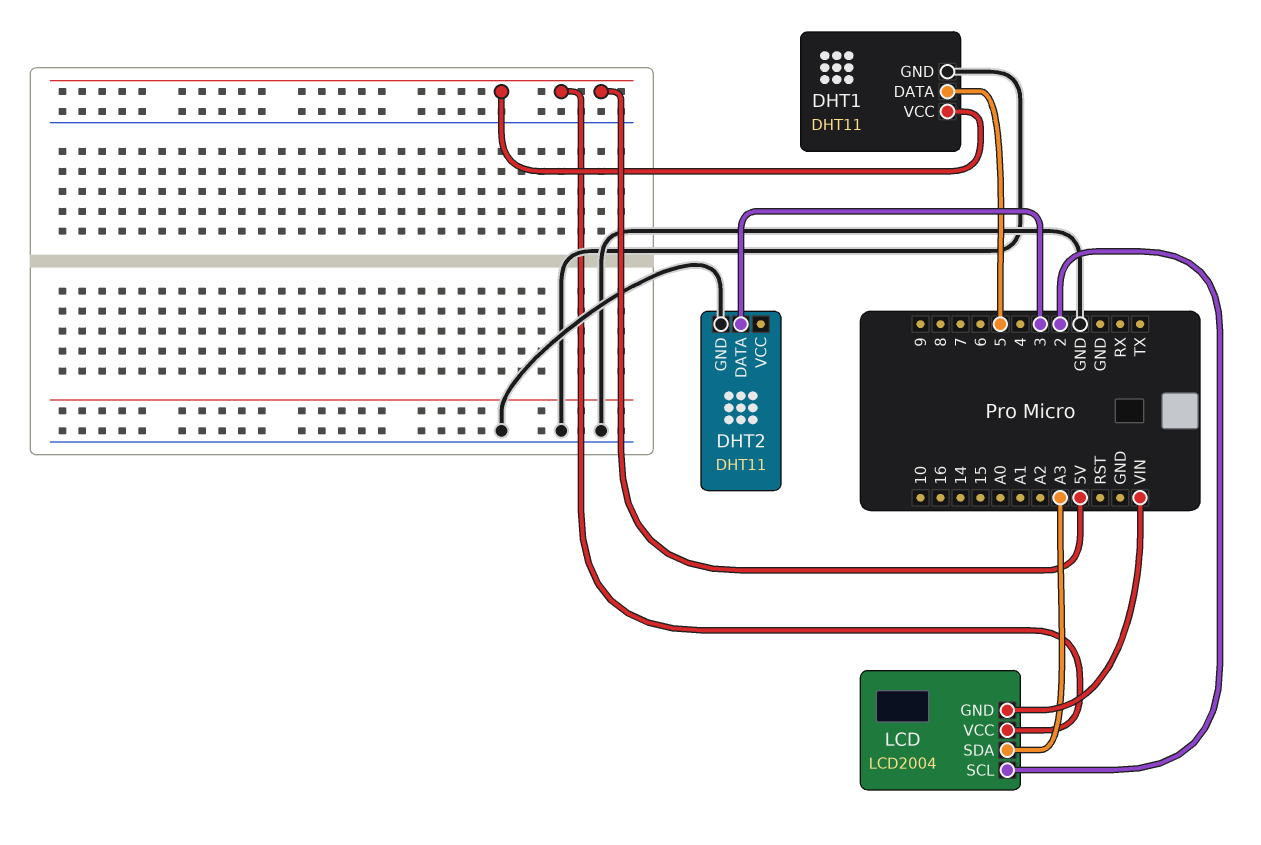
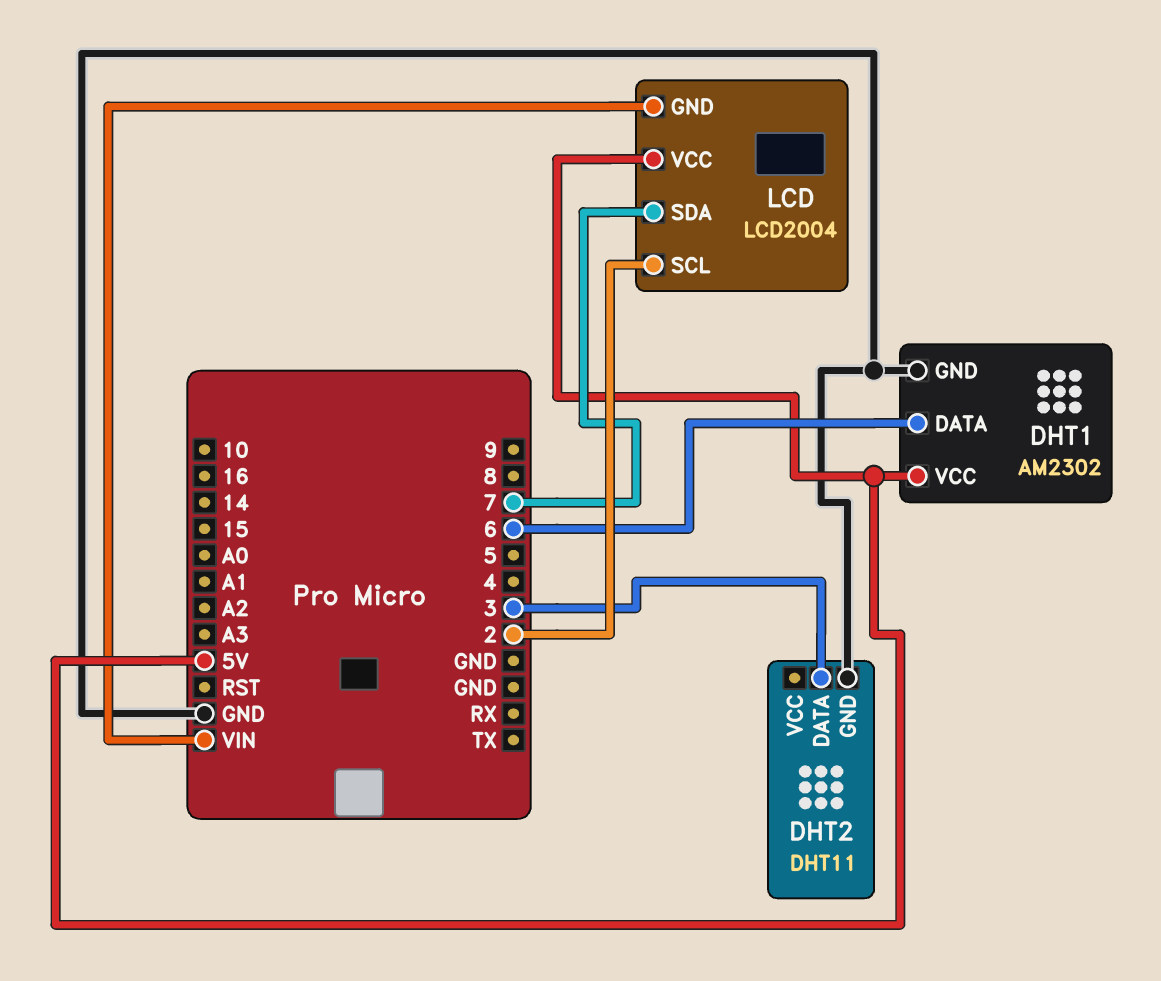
DHT1: DHT11 -> AM2302
DHT1 pin DATA: 5 -> 6
LCD pin SDA: A3 -> 7

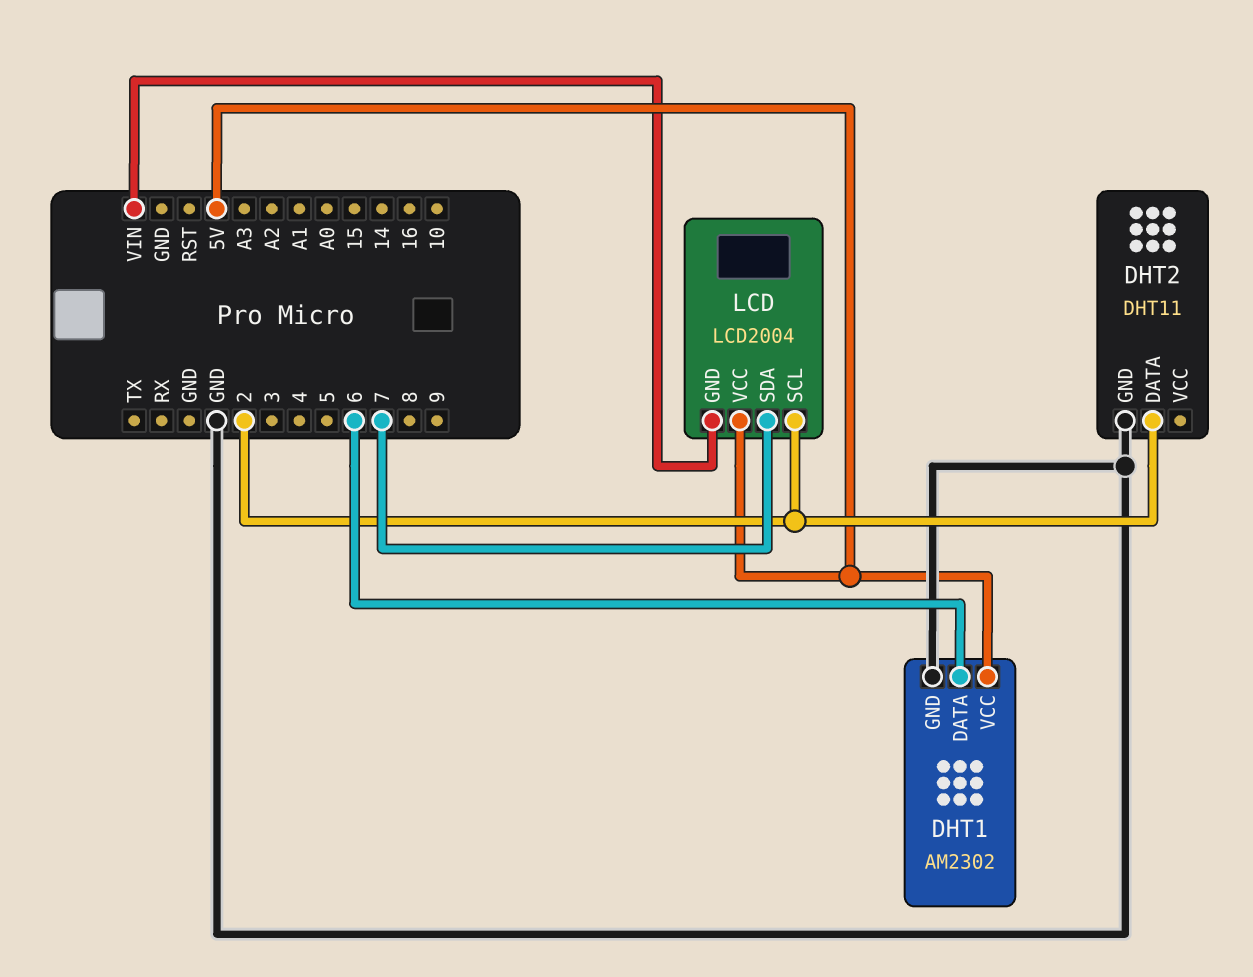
DHT2 pin DATA: 3 -> 2

